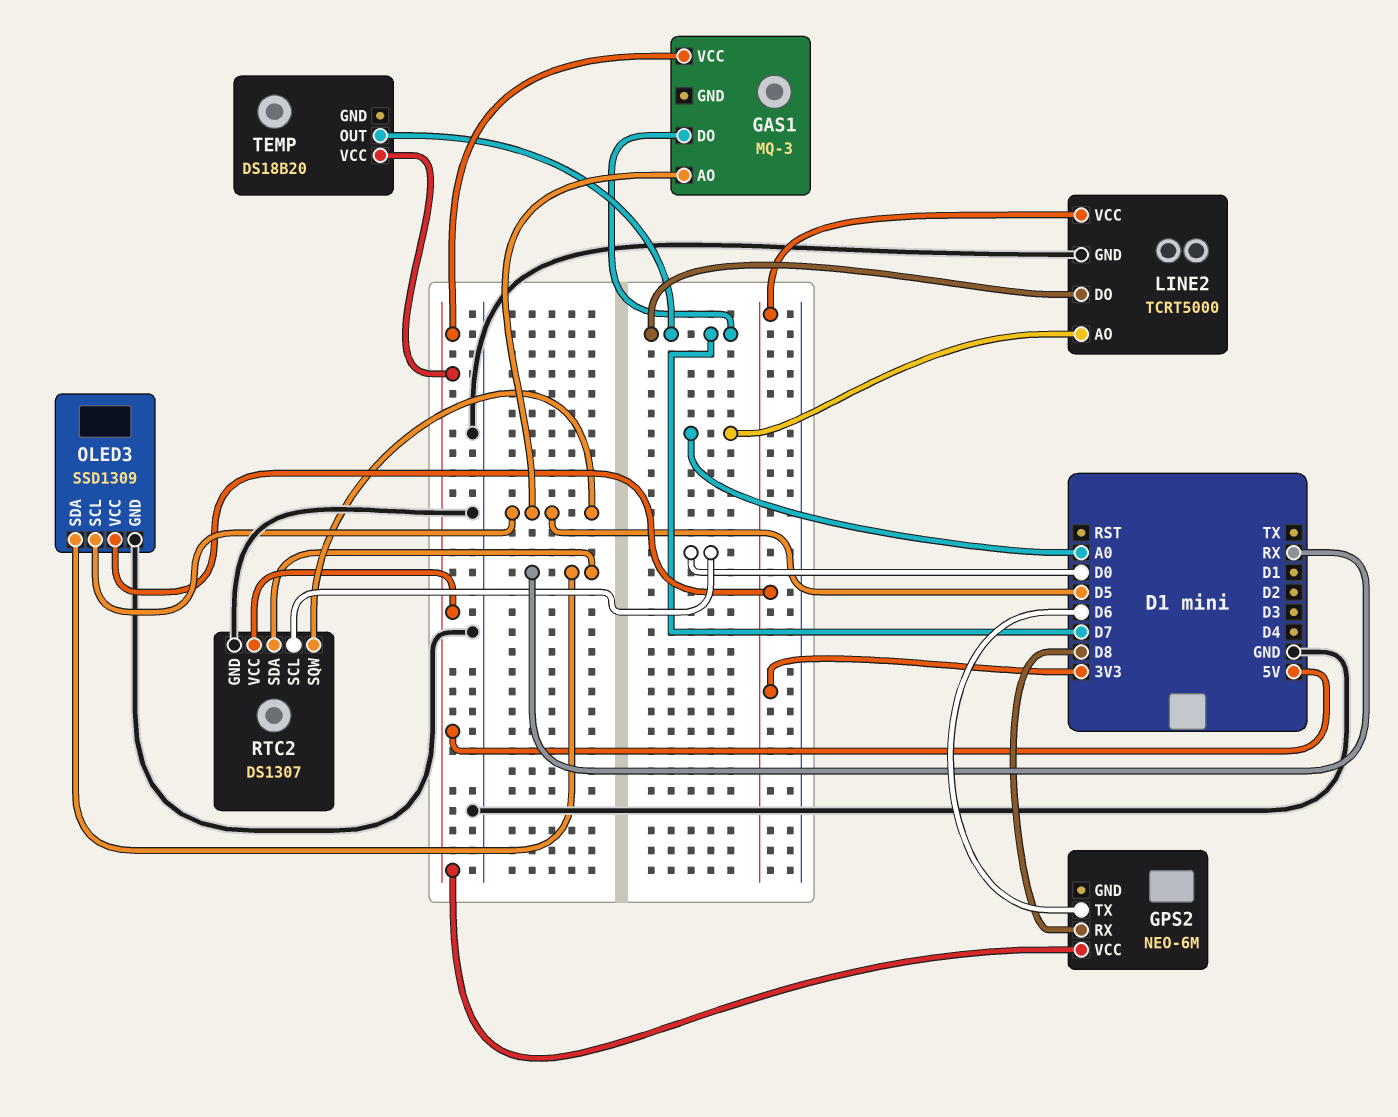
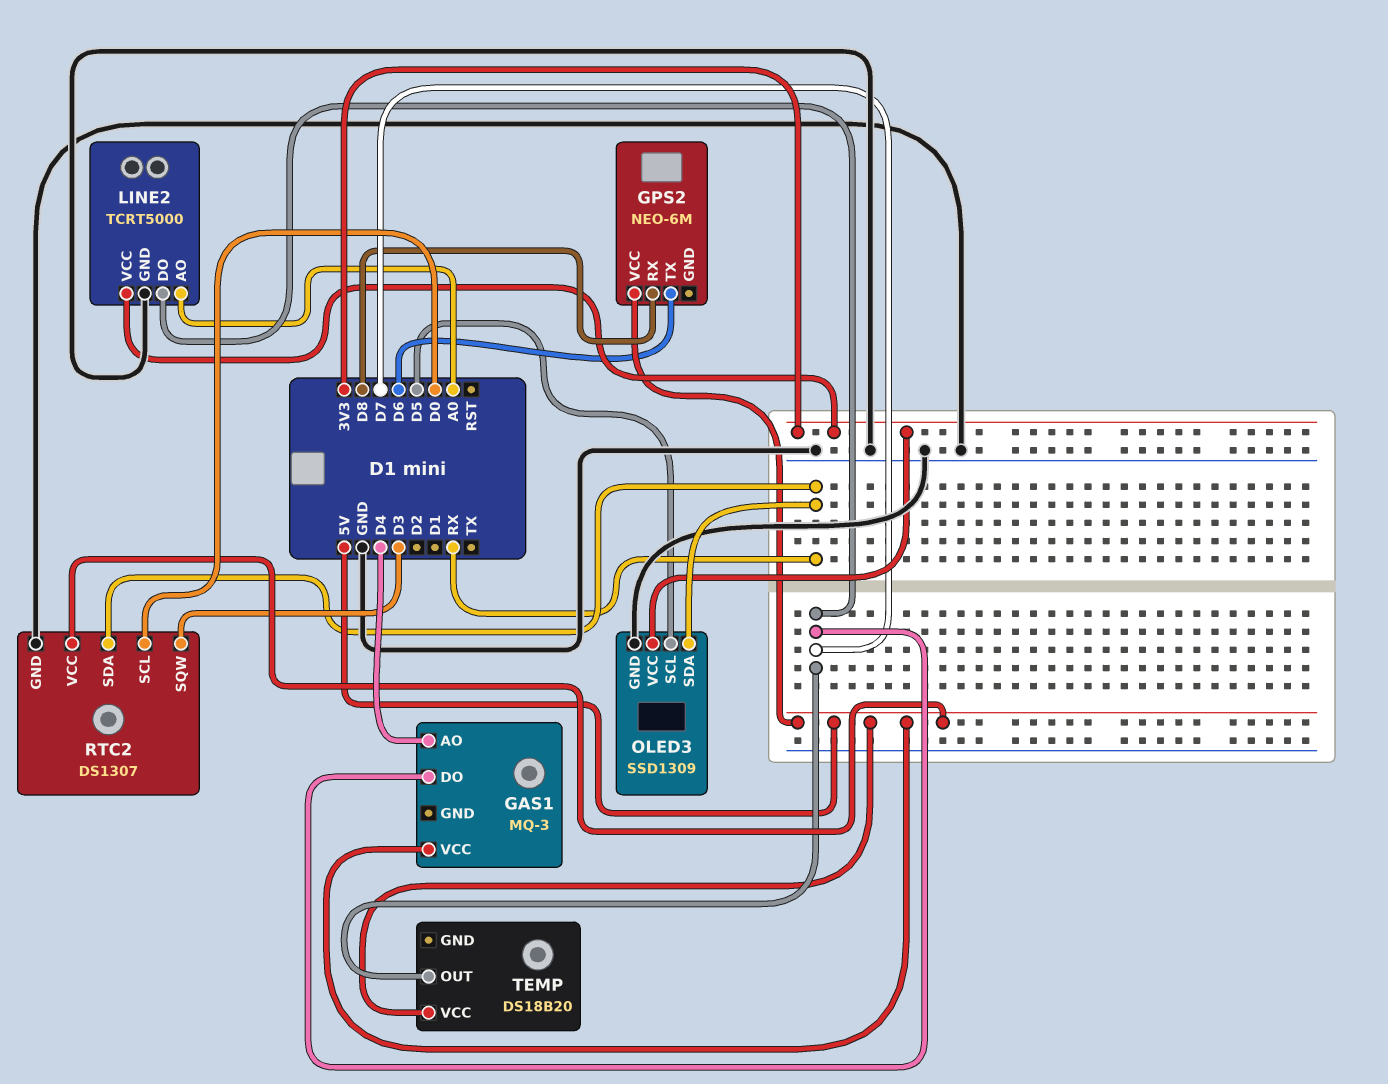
GAS1 pin AO: D5 -> D4
RTC2 pin SQW: D5 -> D3

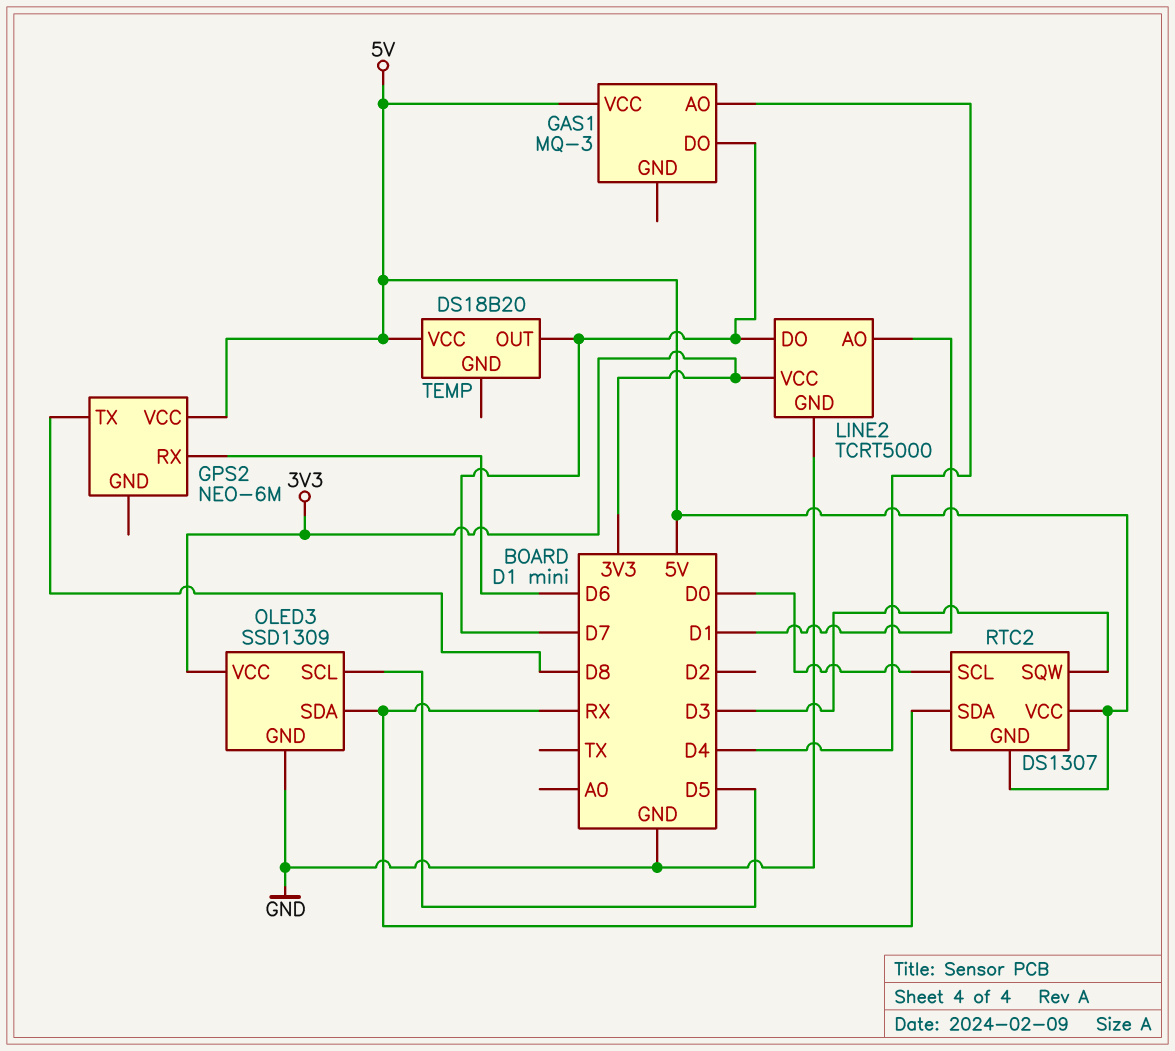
GPS2 pin RX: D8 -> D6
GPS2 pin TX: D6 -> D8
LINE2 pin AO: A0 -> D1
RTC2 pin GND: GND -> 5V

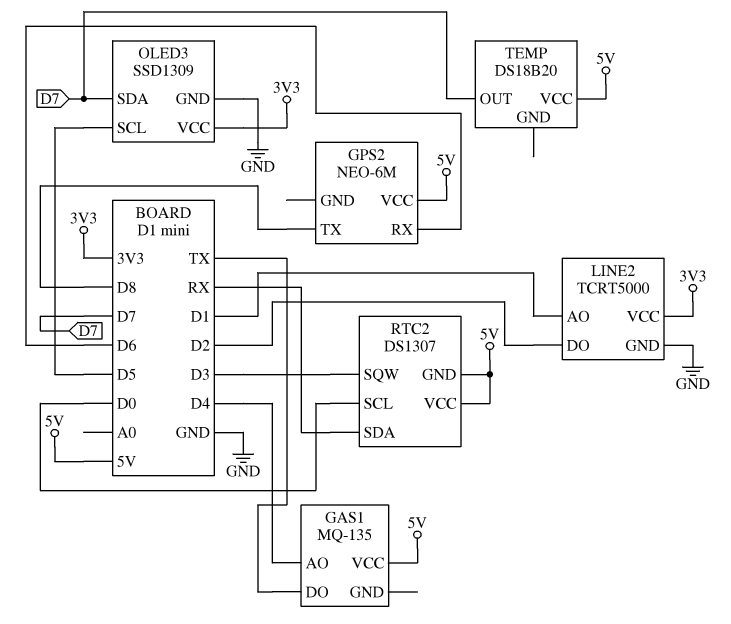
GAS1: MQ-3 -> MQ-135
GAS1 pin DO: D7 -> TX
LINE2 pin DO: D7 -> D2
OLED3 pin SDA: RX -> D7

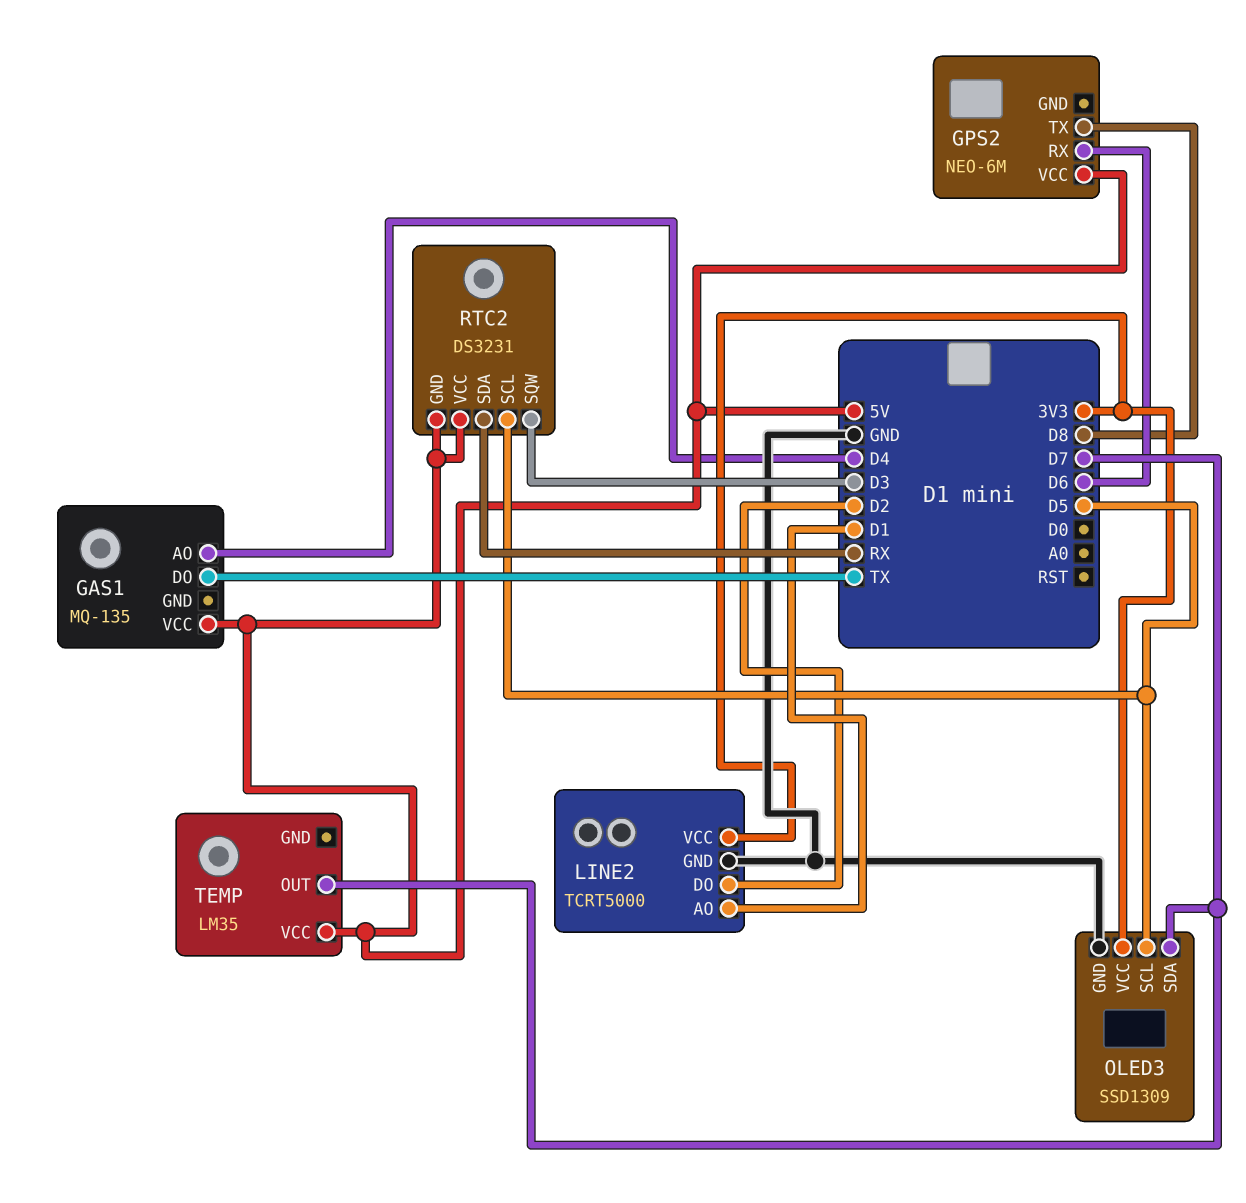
RTC2: DS1307 -> DS3231
RTC2 pin SCL: D0 -> D5
TEMP: DS18B20 -> LM35

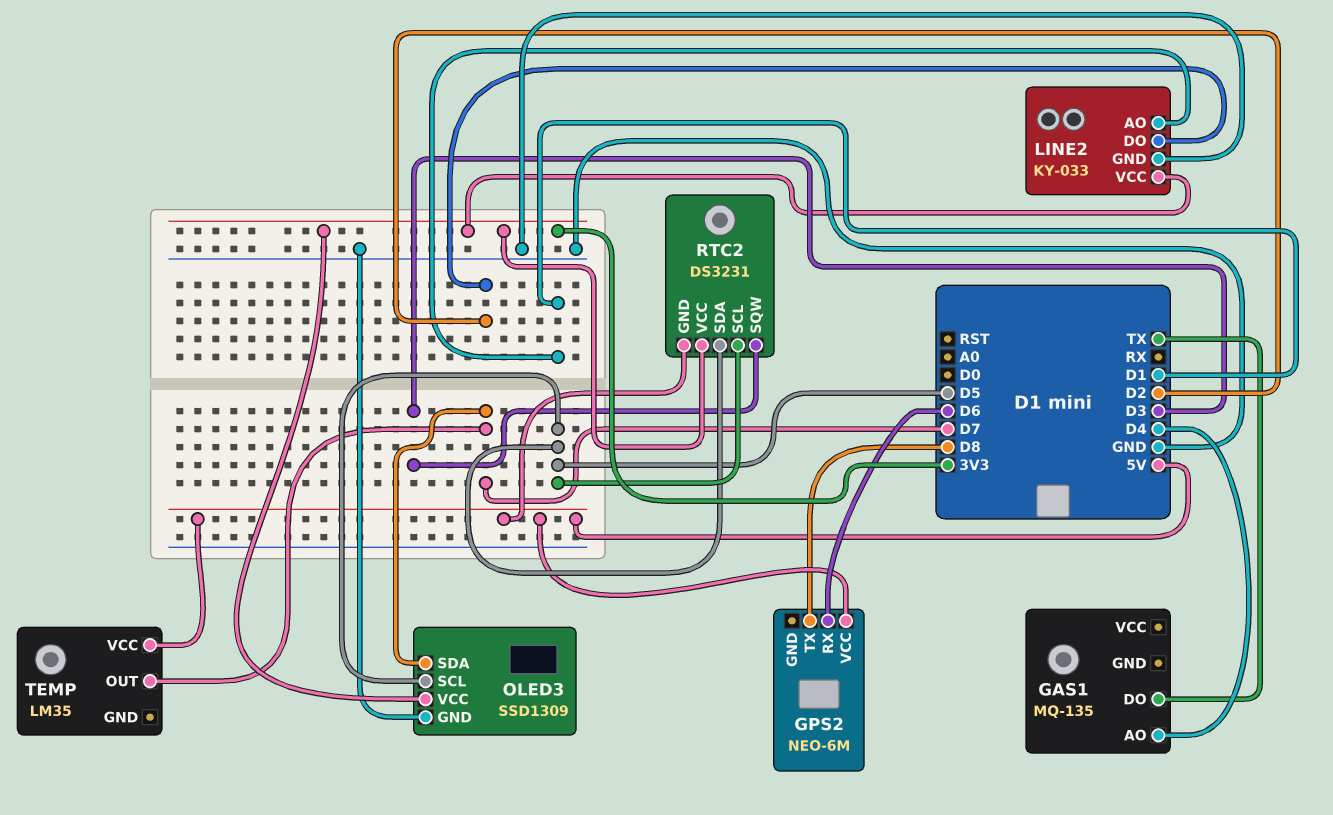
GAS1 pin VCC: 5V -> none
LINE2: TCRT5000 -> KY-033
RTC2 pin SDA: RX -> D5
RTC2 pin VCC: 5V -> 3V3

